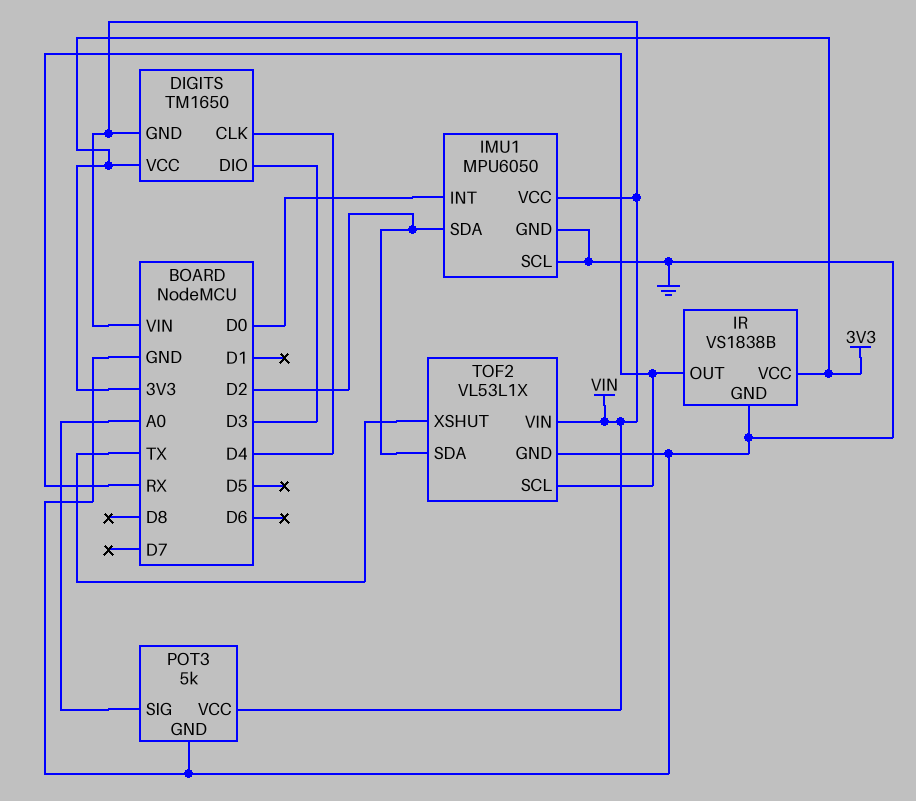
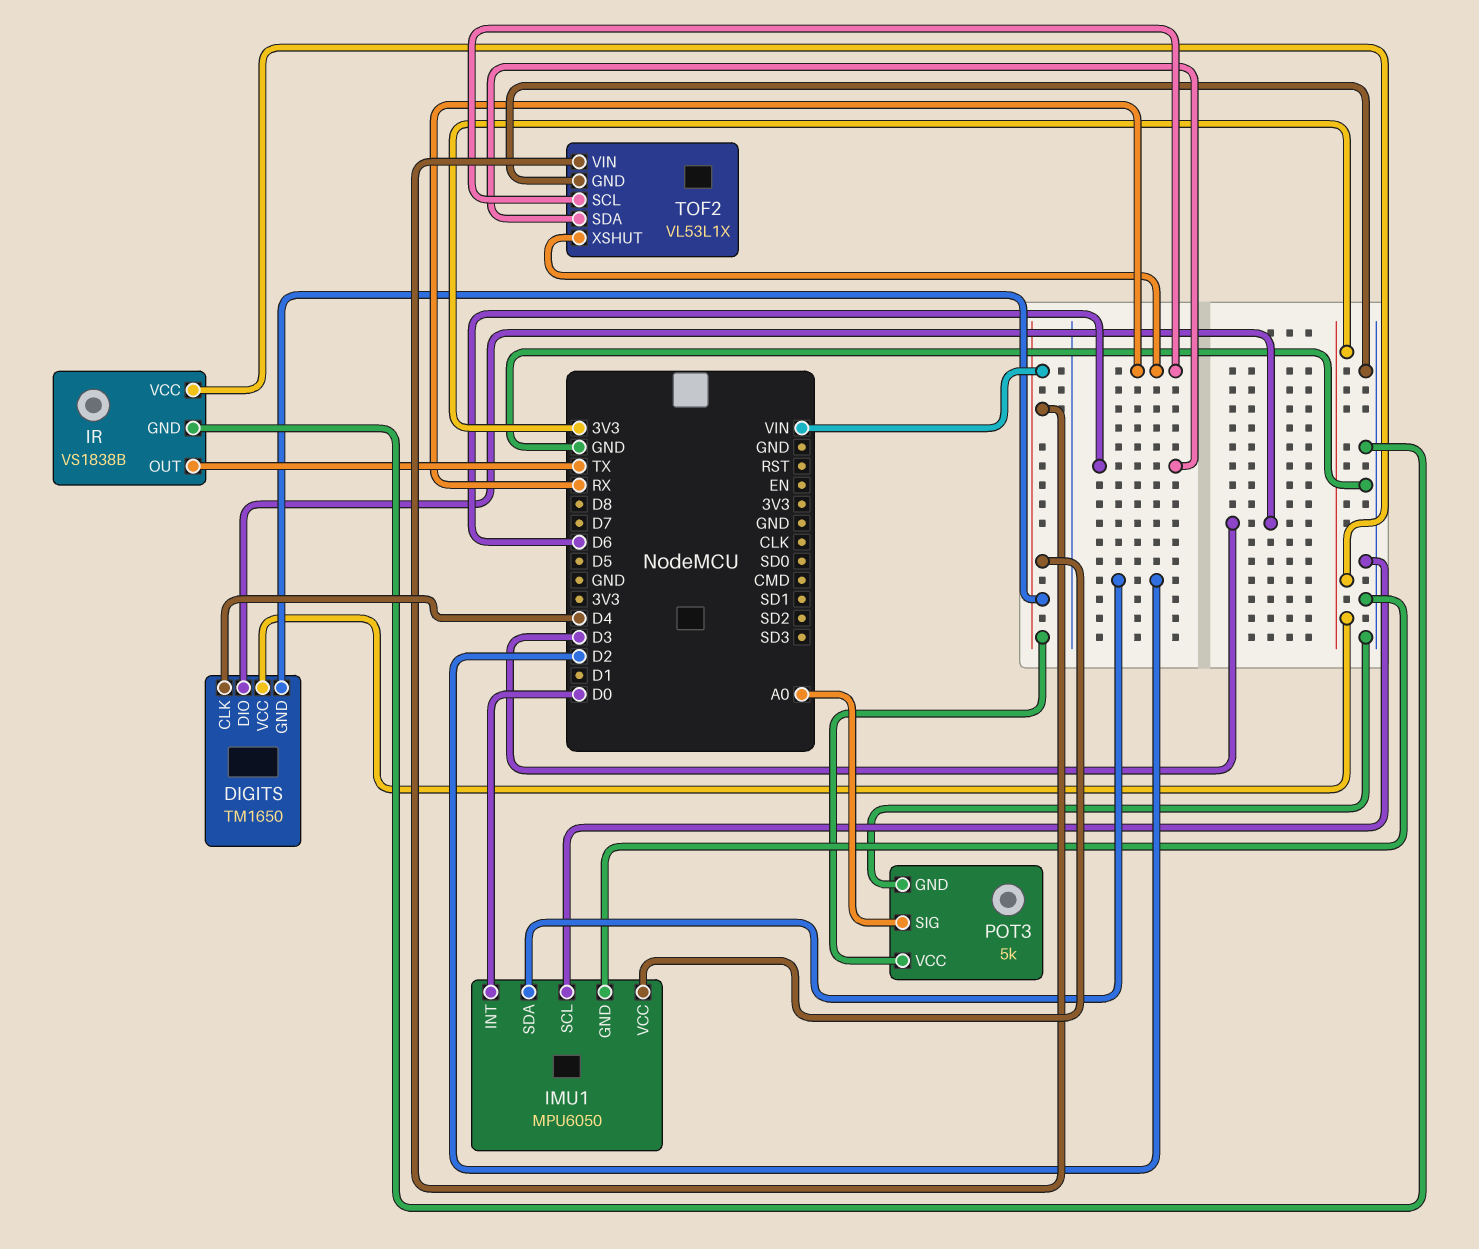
IR pin OUT: RX -> TX
TOF2 pin SDA: D2 -> D6
TOF2 pin XSHUT: TX -> RX

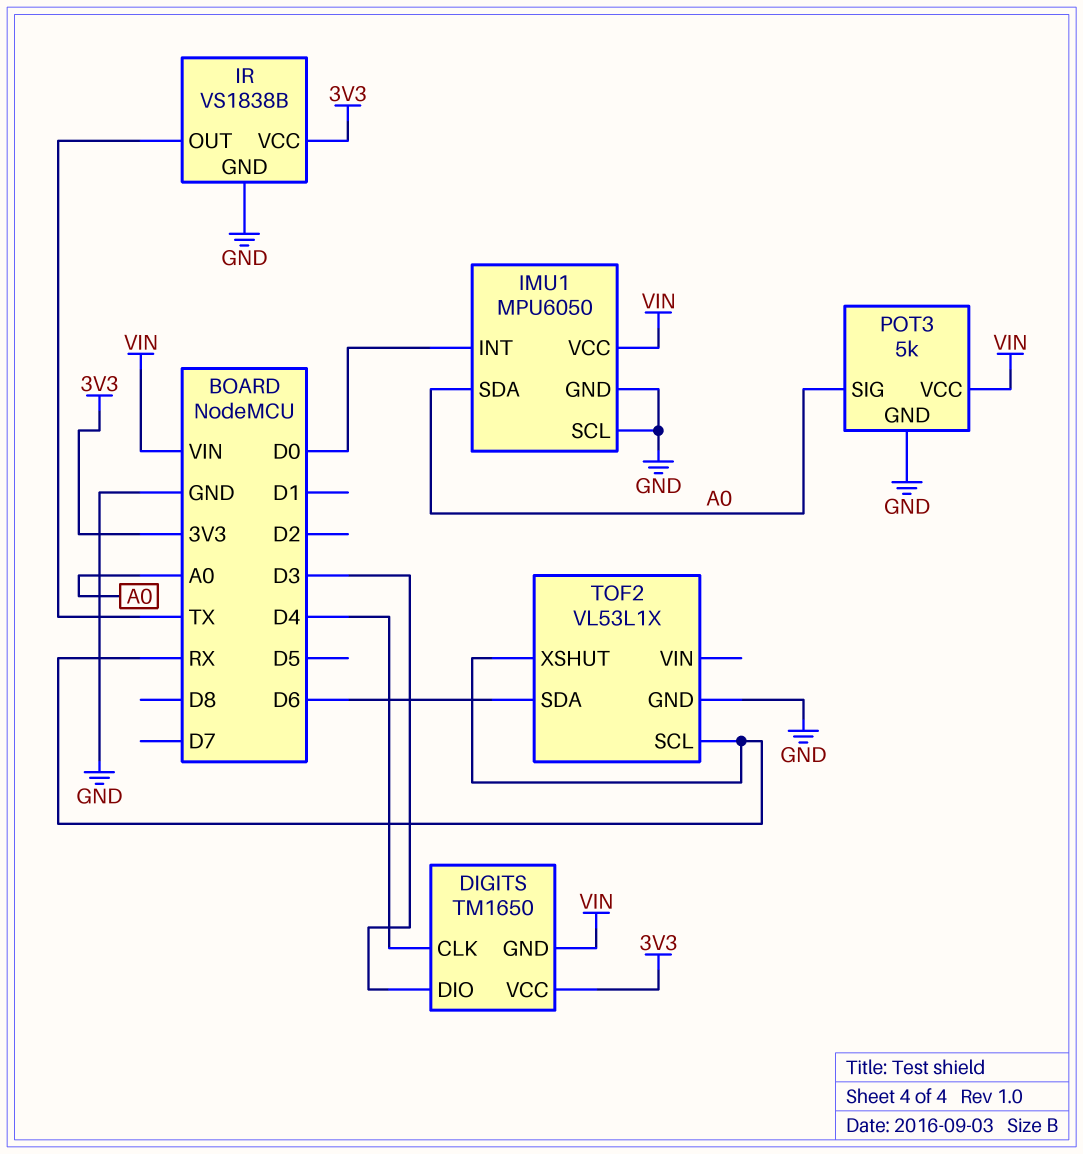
IMU1 pin SDA: D2 -> A0
TOF2 pin VIN: VIN -> none

